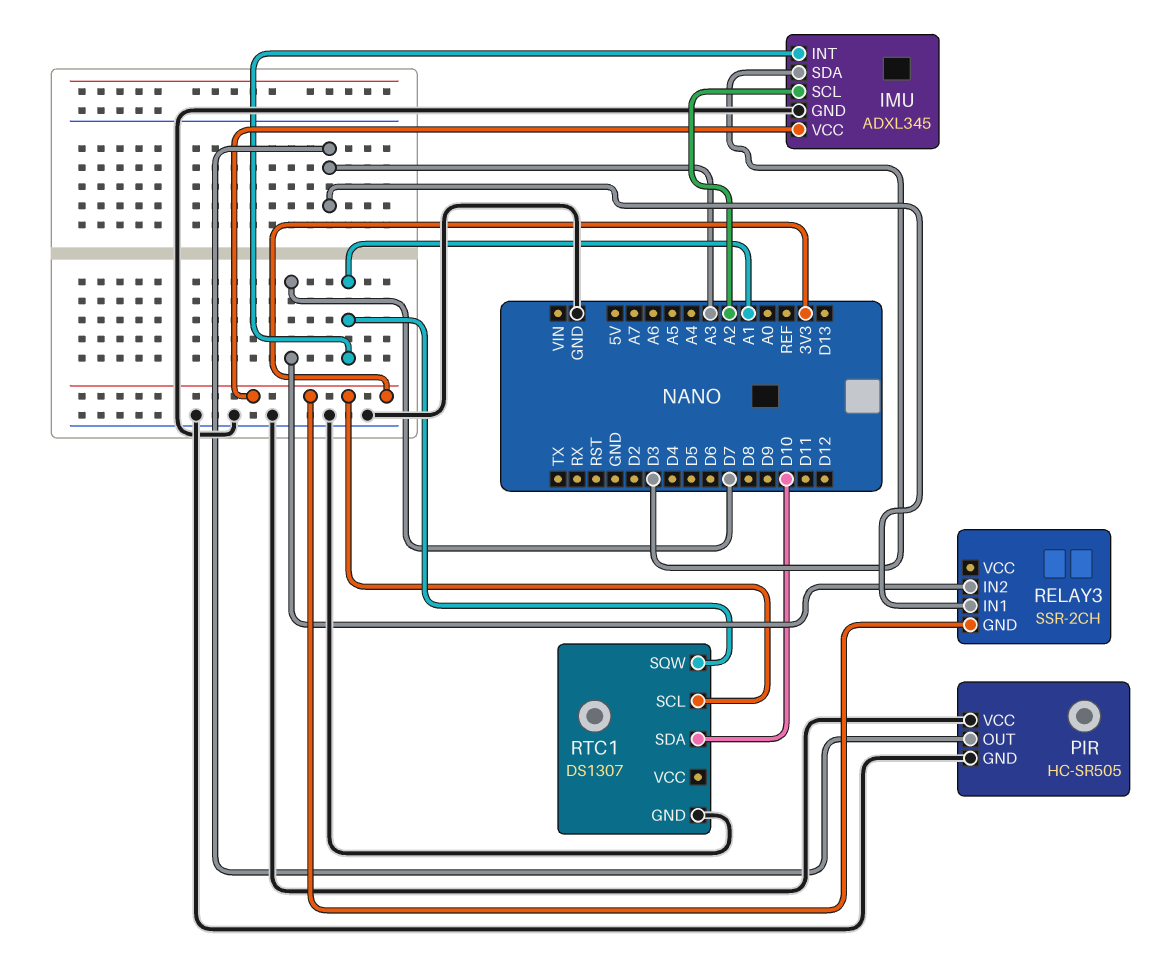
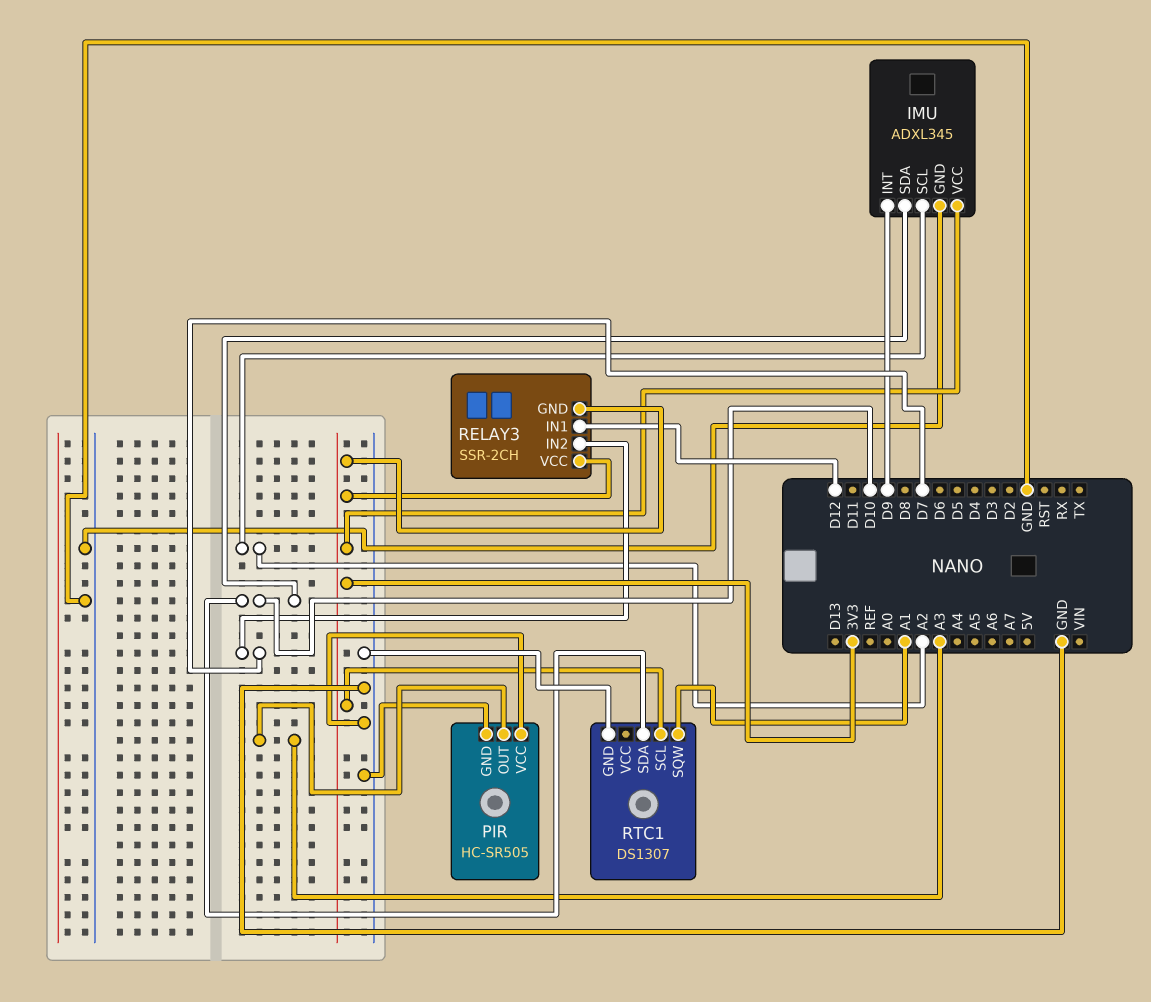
IMU pin INT: A1 -> D9
IMU pin SDA: D3 -> D10
RELAY3 pin IN1: A3 -> D12
RELAY3 pin VCC: none -> 3V3

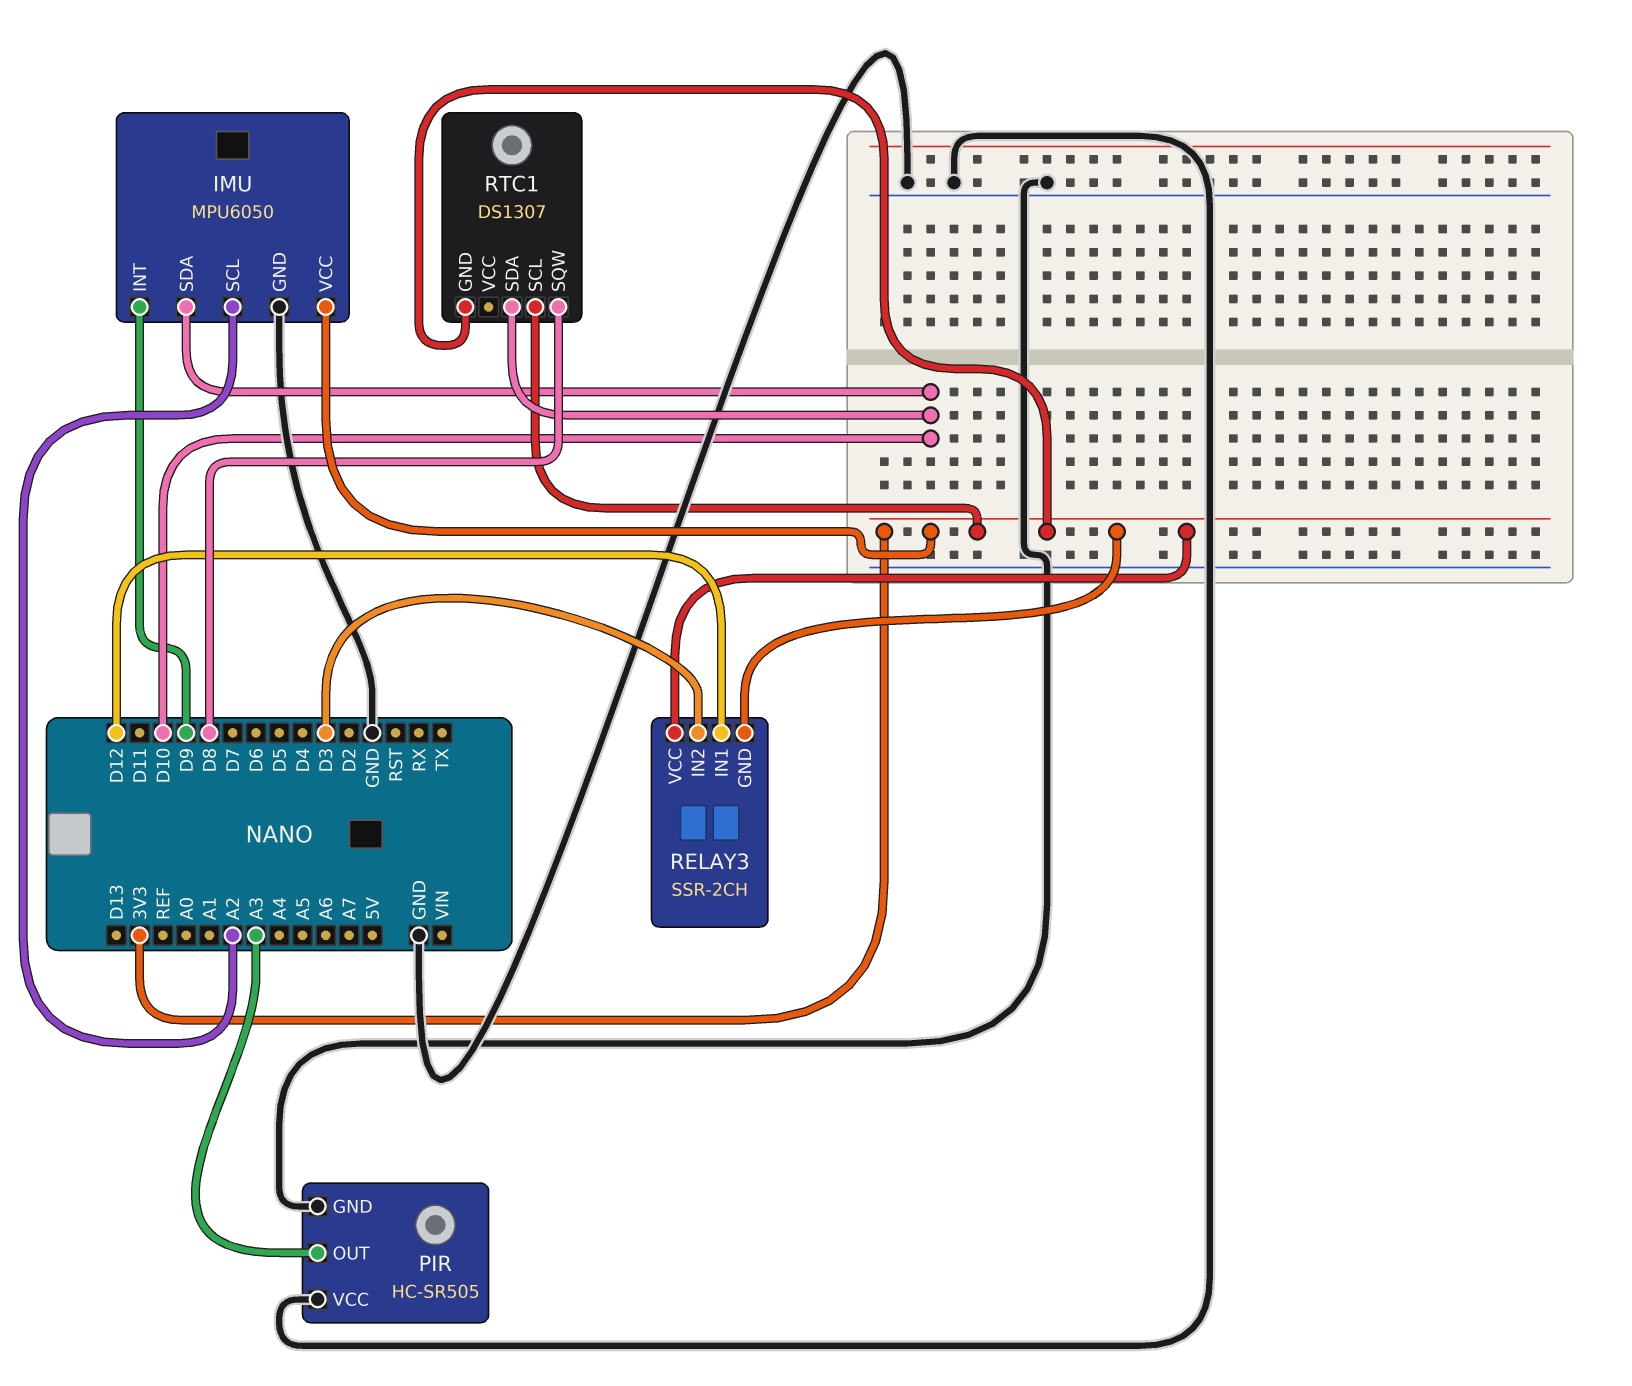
IMU: ADXL345 -> MPU6050
RELAY3 pin IN2: D7 -> D3
RTC1 pin GND: GND -> 3V3
RTC1 pin SQW: A1 -> D8

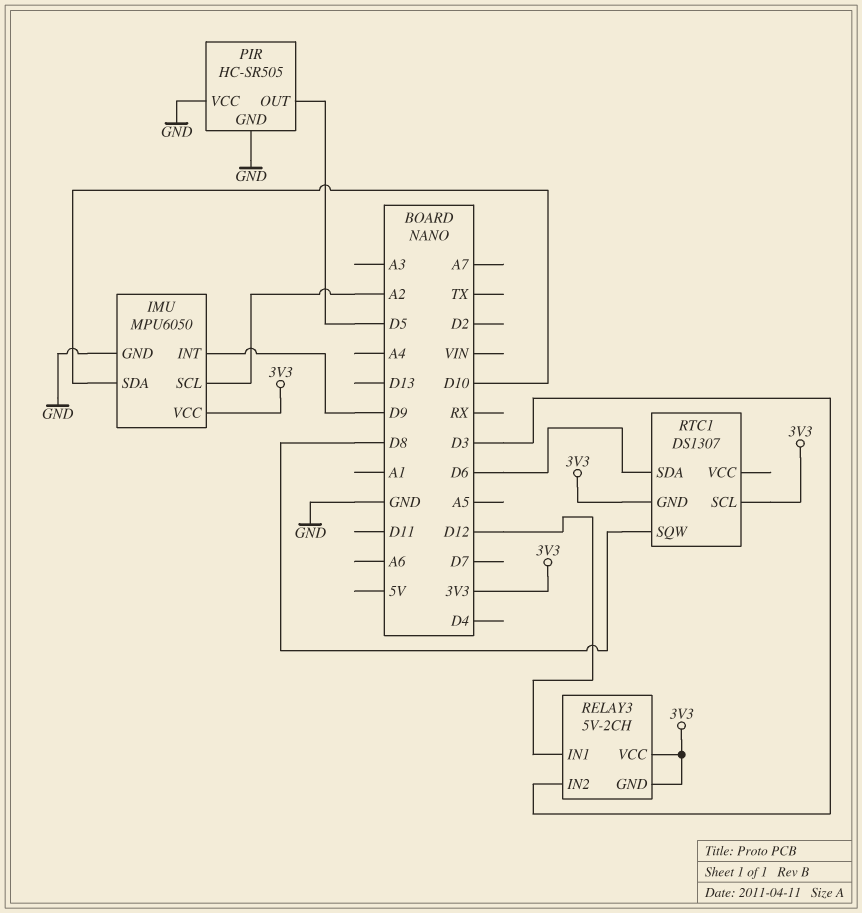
PIR pin OUT: A3 -> D5
RELAY3: SSR-2CH -> 5V-2CH
RTC1 pin SDA: D10 -> D6

